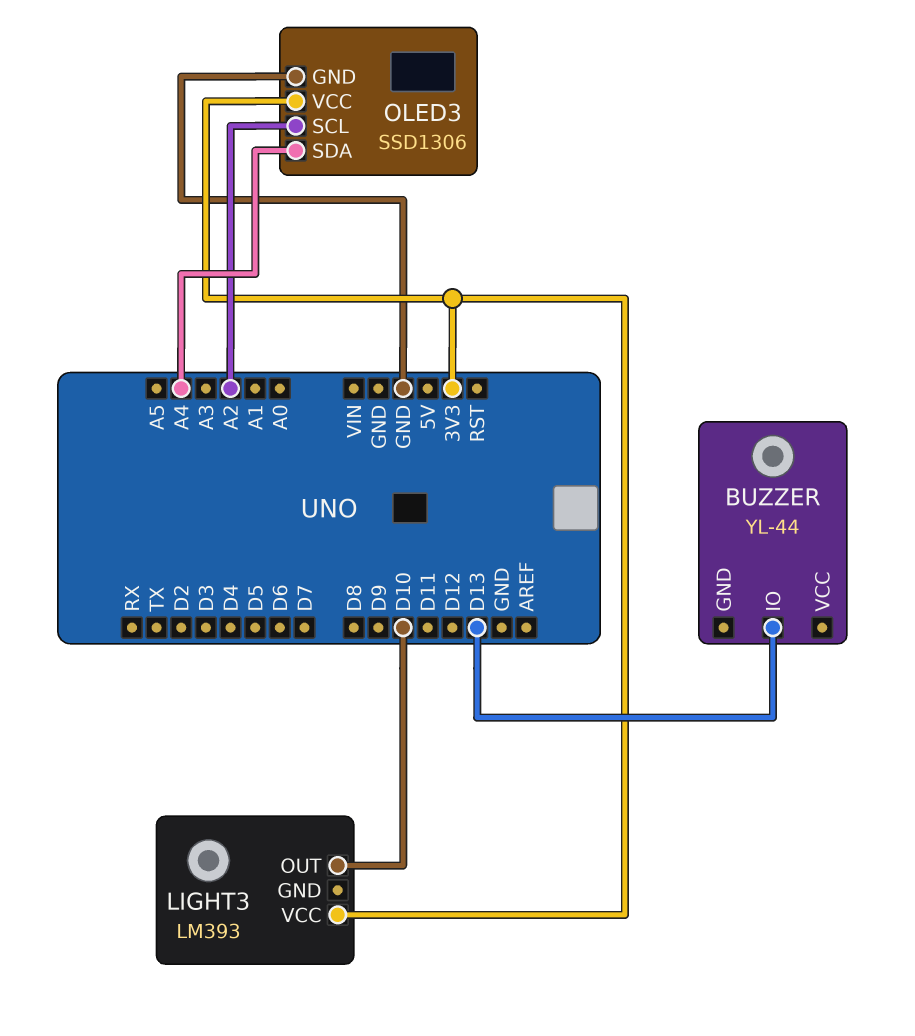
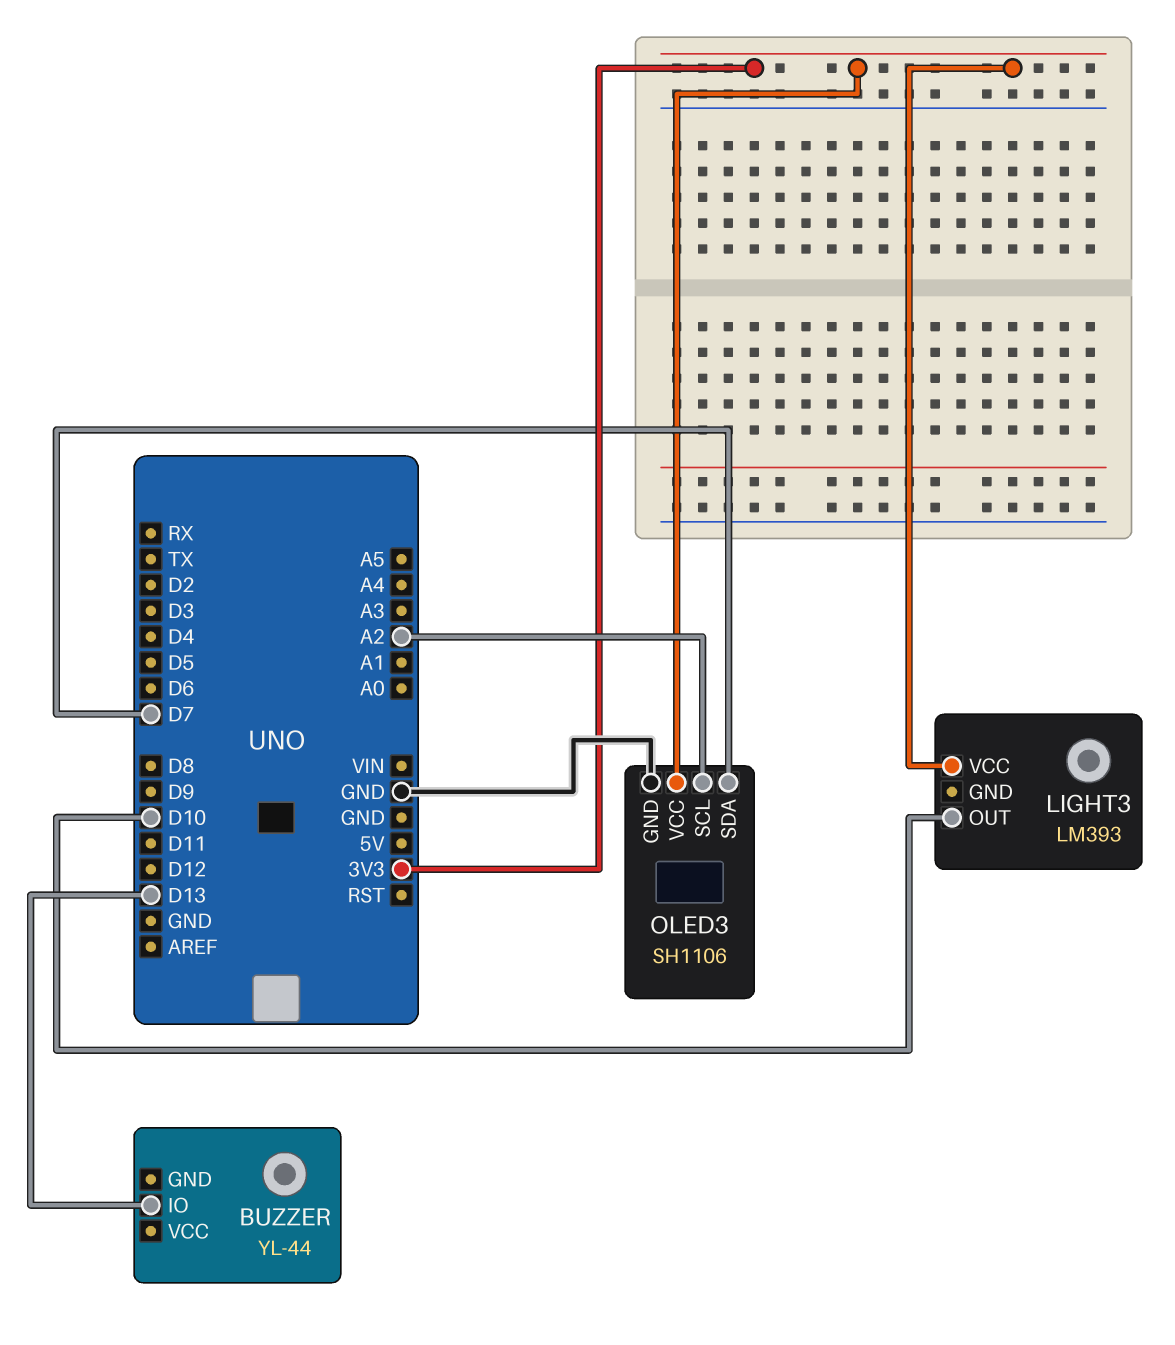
OLED3: SSD1306 -> SH1106
OLED3 pin SDA: A4 -> D7

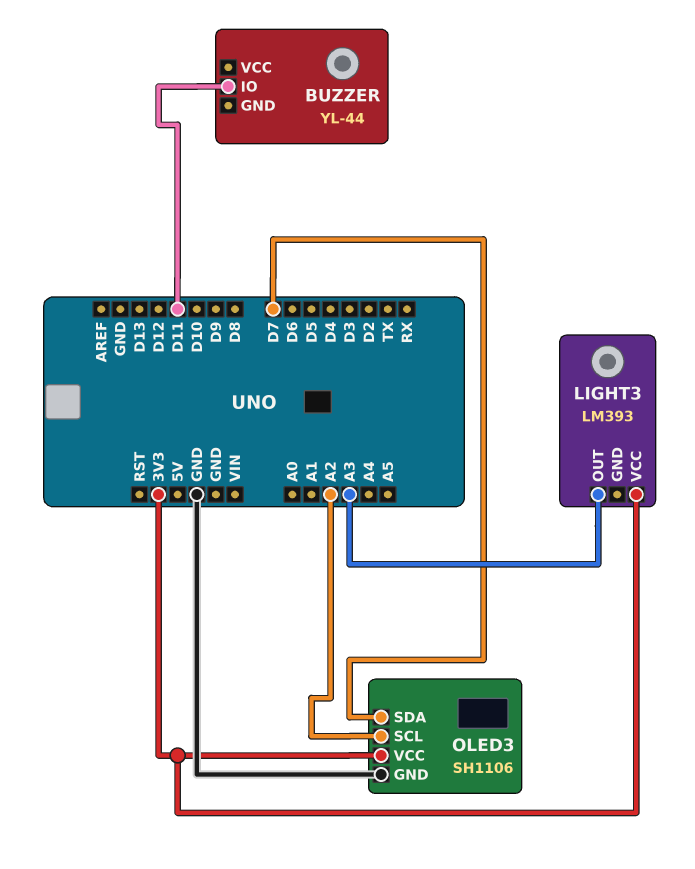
BUZZER pin IO: D13 -> D11
LIGHT3 pin OUT: D10 -> A3

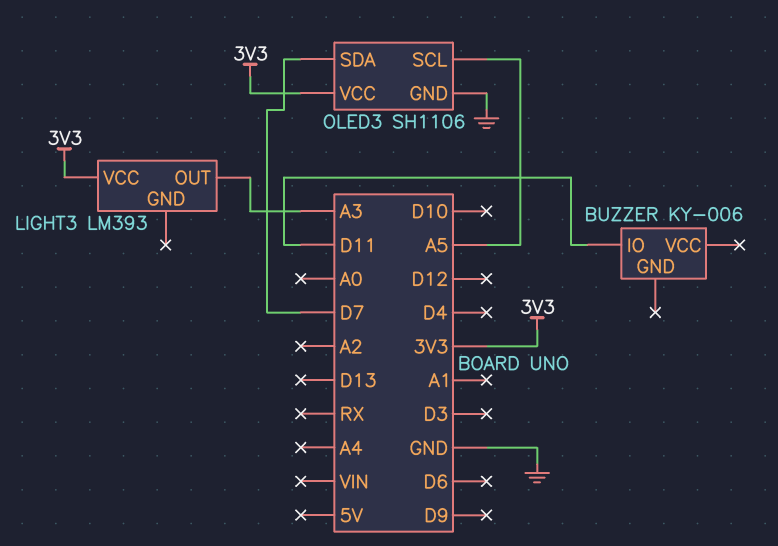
BUZZER: YL-44 -> KY-006
OLED3 pin SCL: A2 -> A5

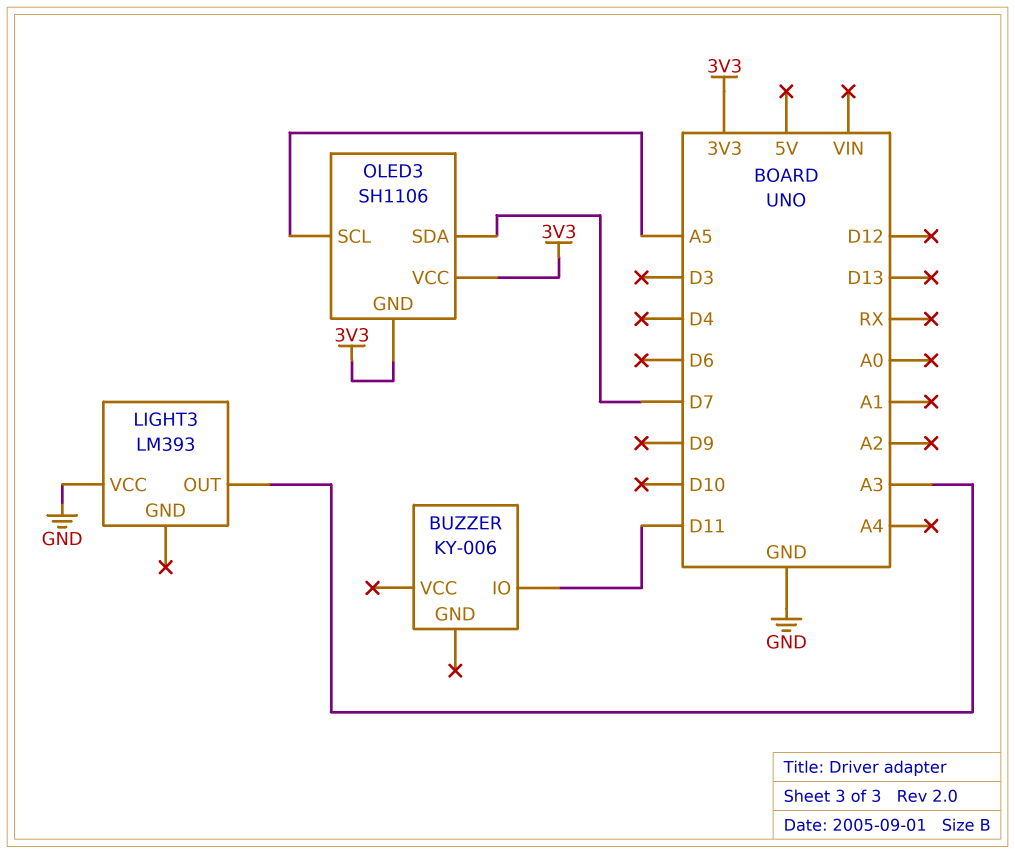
LIGHT3 pin VCC: 3V3 -> GND
OLED3 pin GND: GND -> 3V3

